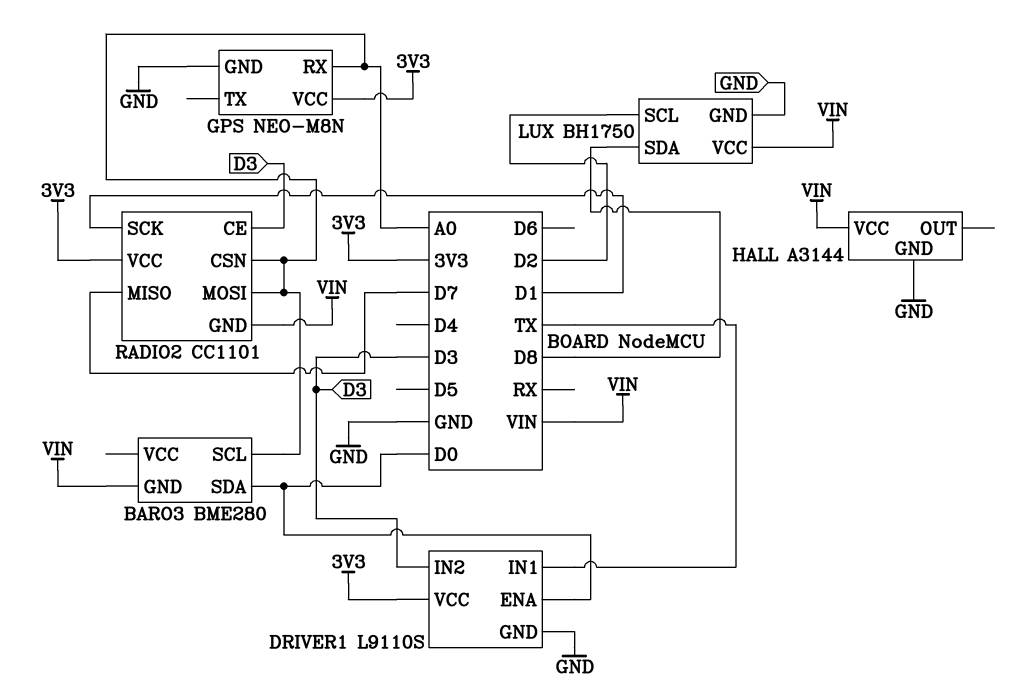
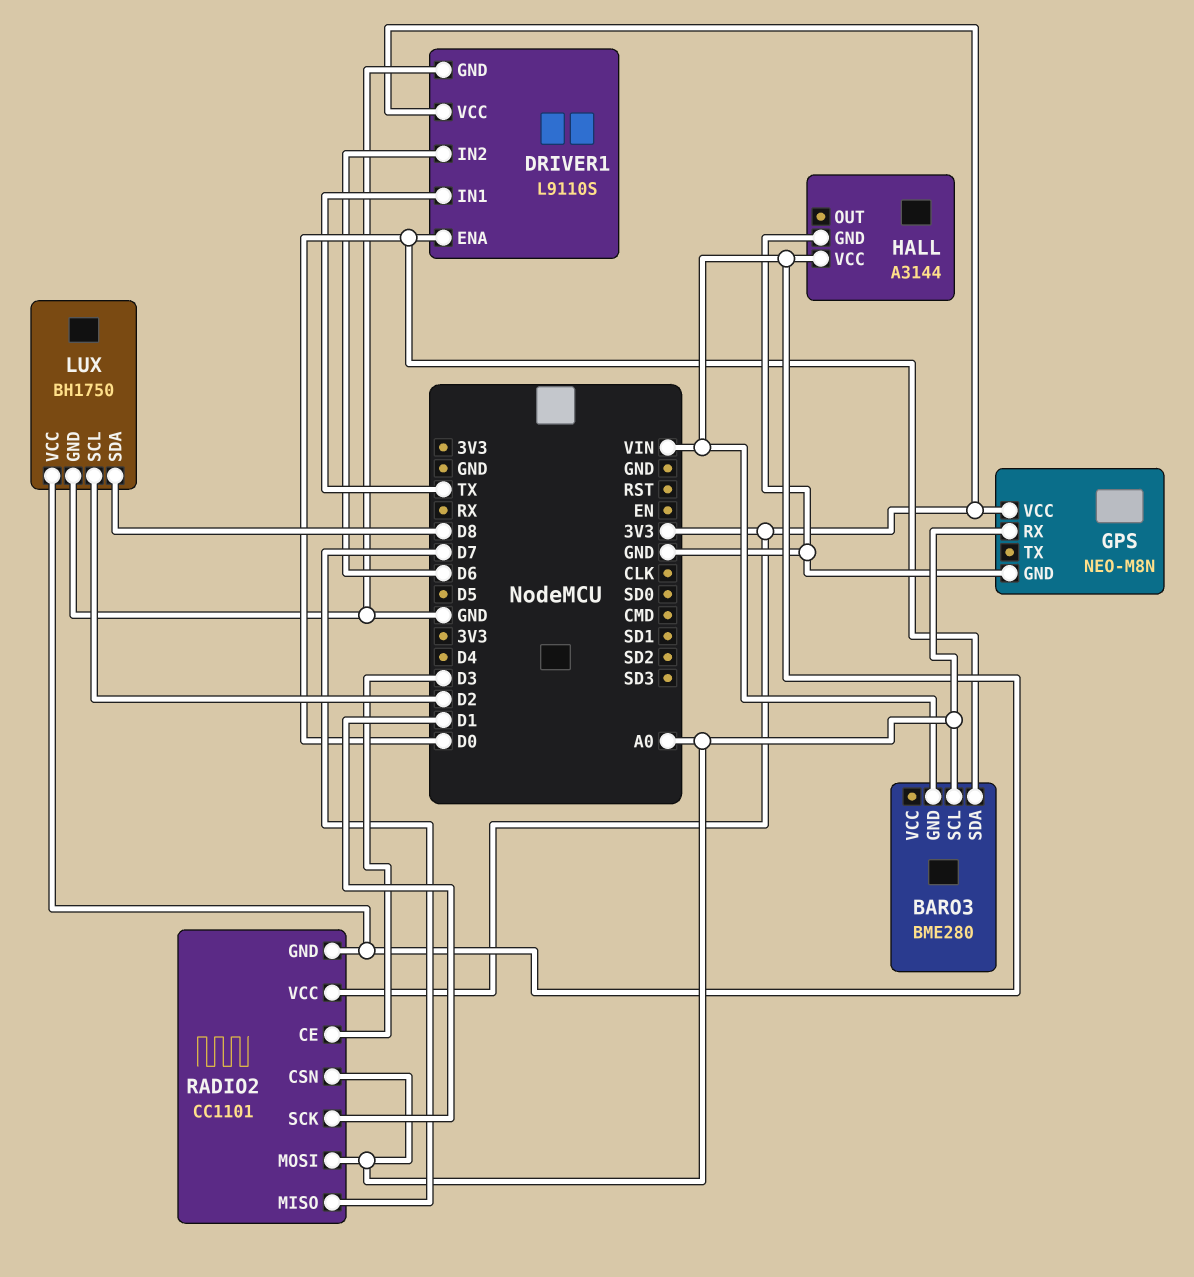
DRIVER1 pin IN2: D3 -> D6

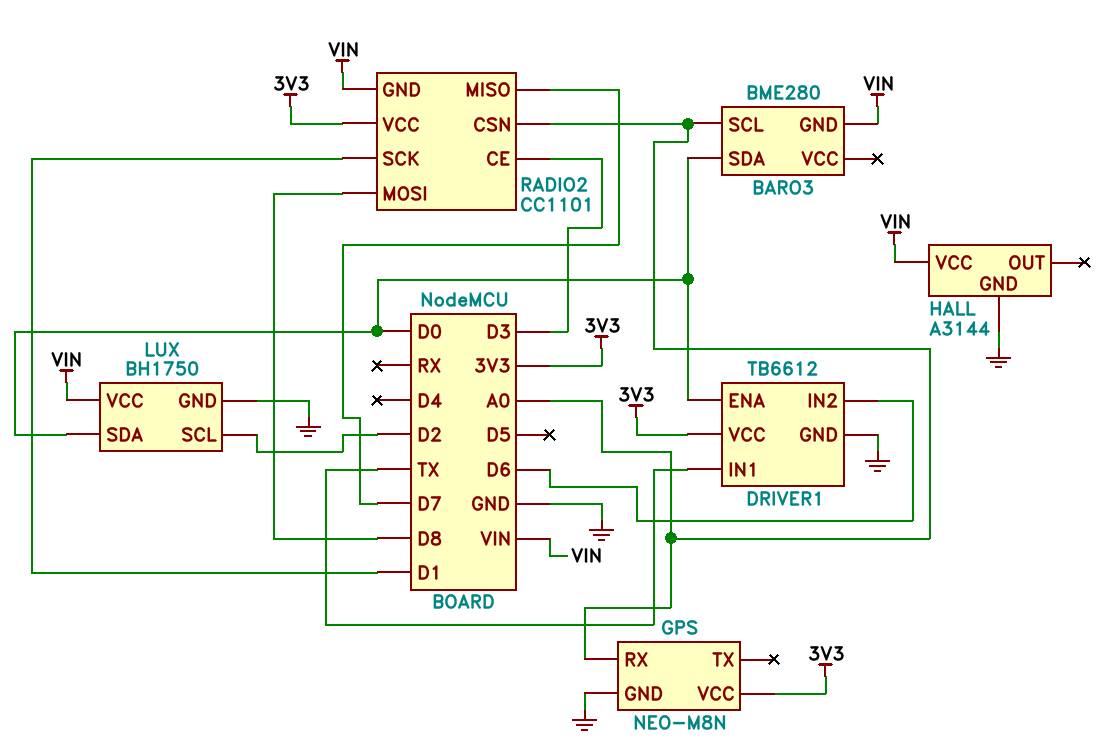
DRIVER1: L9110S -> TB6612
LUX pin SDA: D8 -> D0
RADIO2 pin MOSI: A0 -> D8

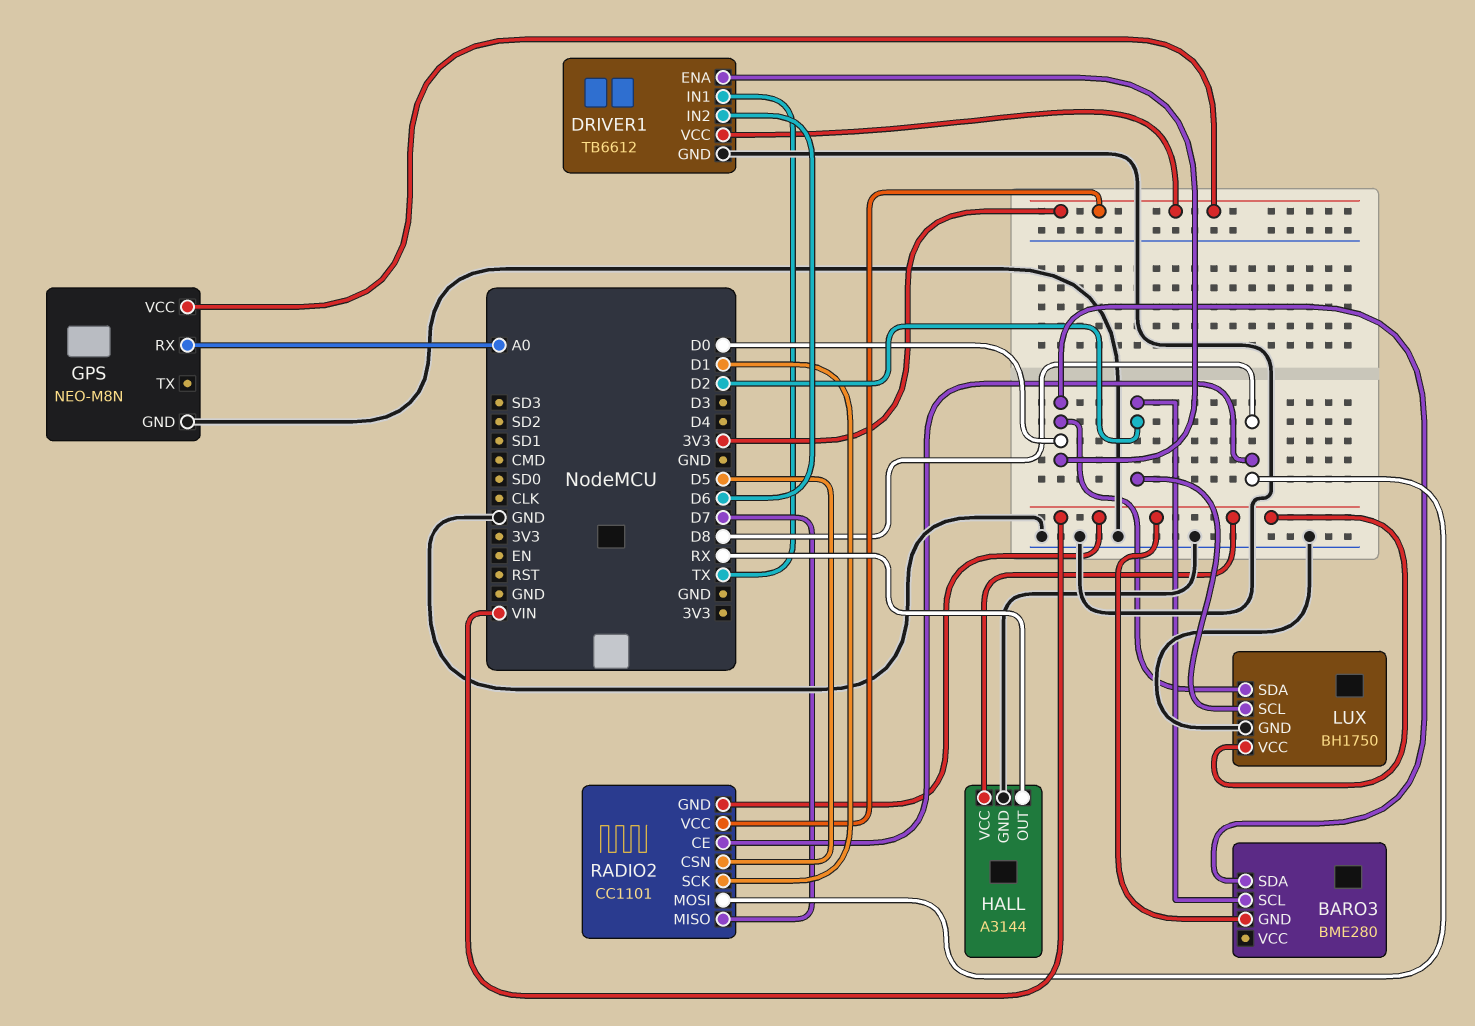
BARO3 pin SCL: A0 -> D2
HALL pin OUT: none -> RX
RADIO2 pin CE: D3 -> D8
RADIO2 pin CSN: A0 -> D5

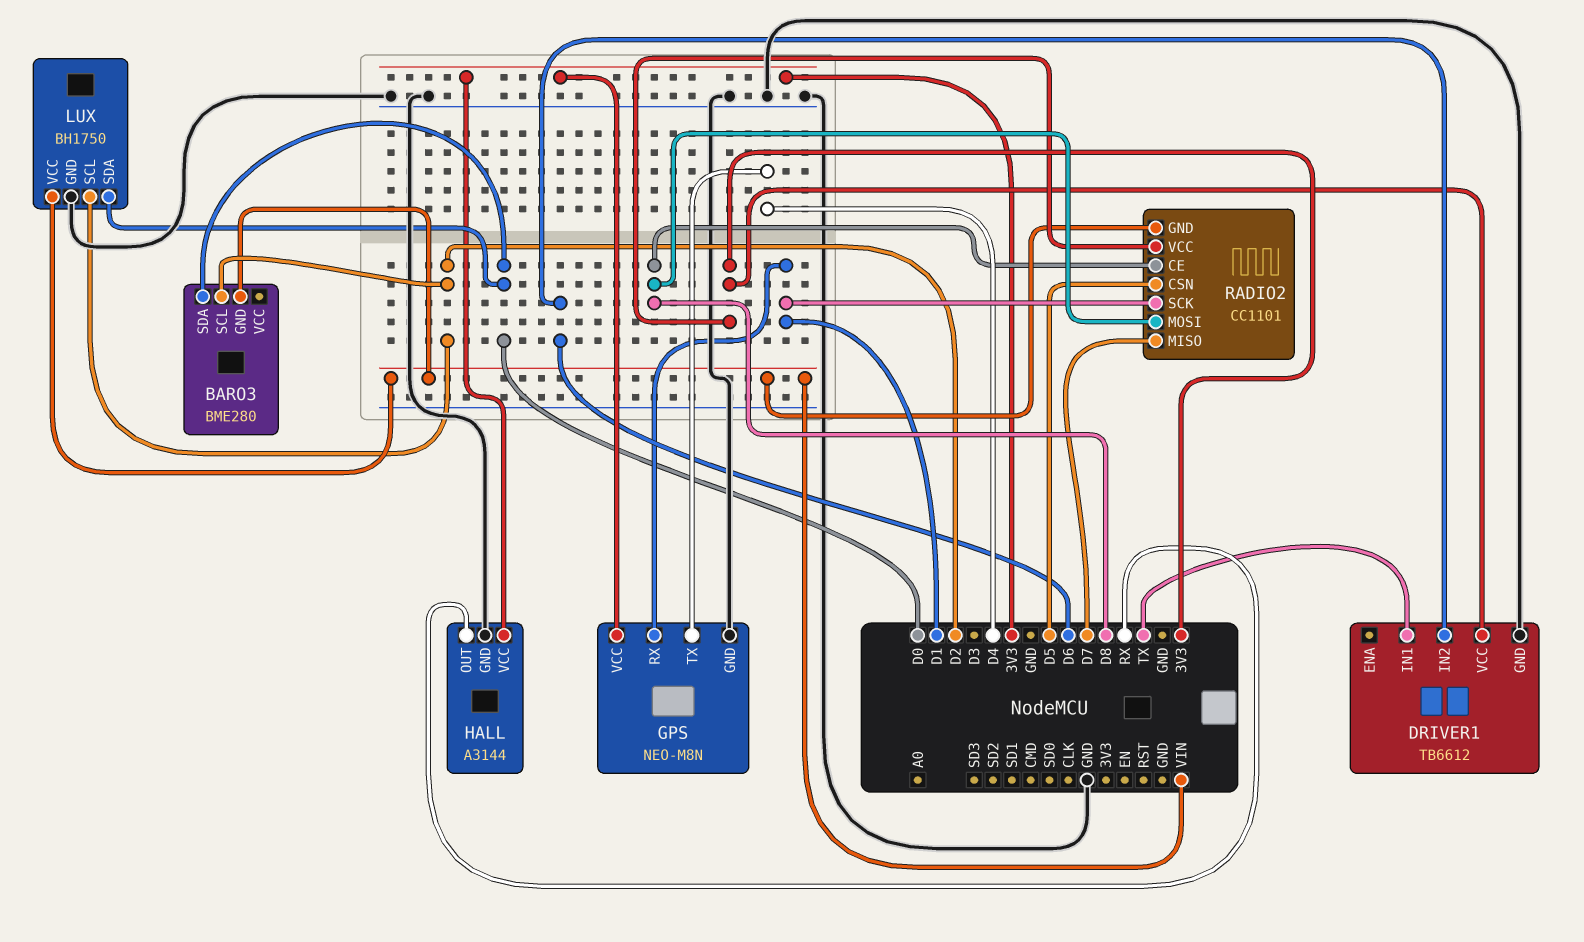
DRIVER1 pin ENA: D0 -> none
GPS pin RX: A0 -> D1
GPS pin TX: none -> D4
HALL pin VCC: VIN -> 3V3

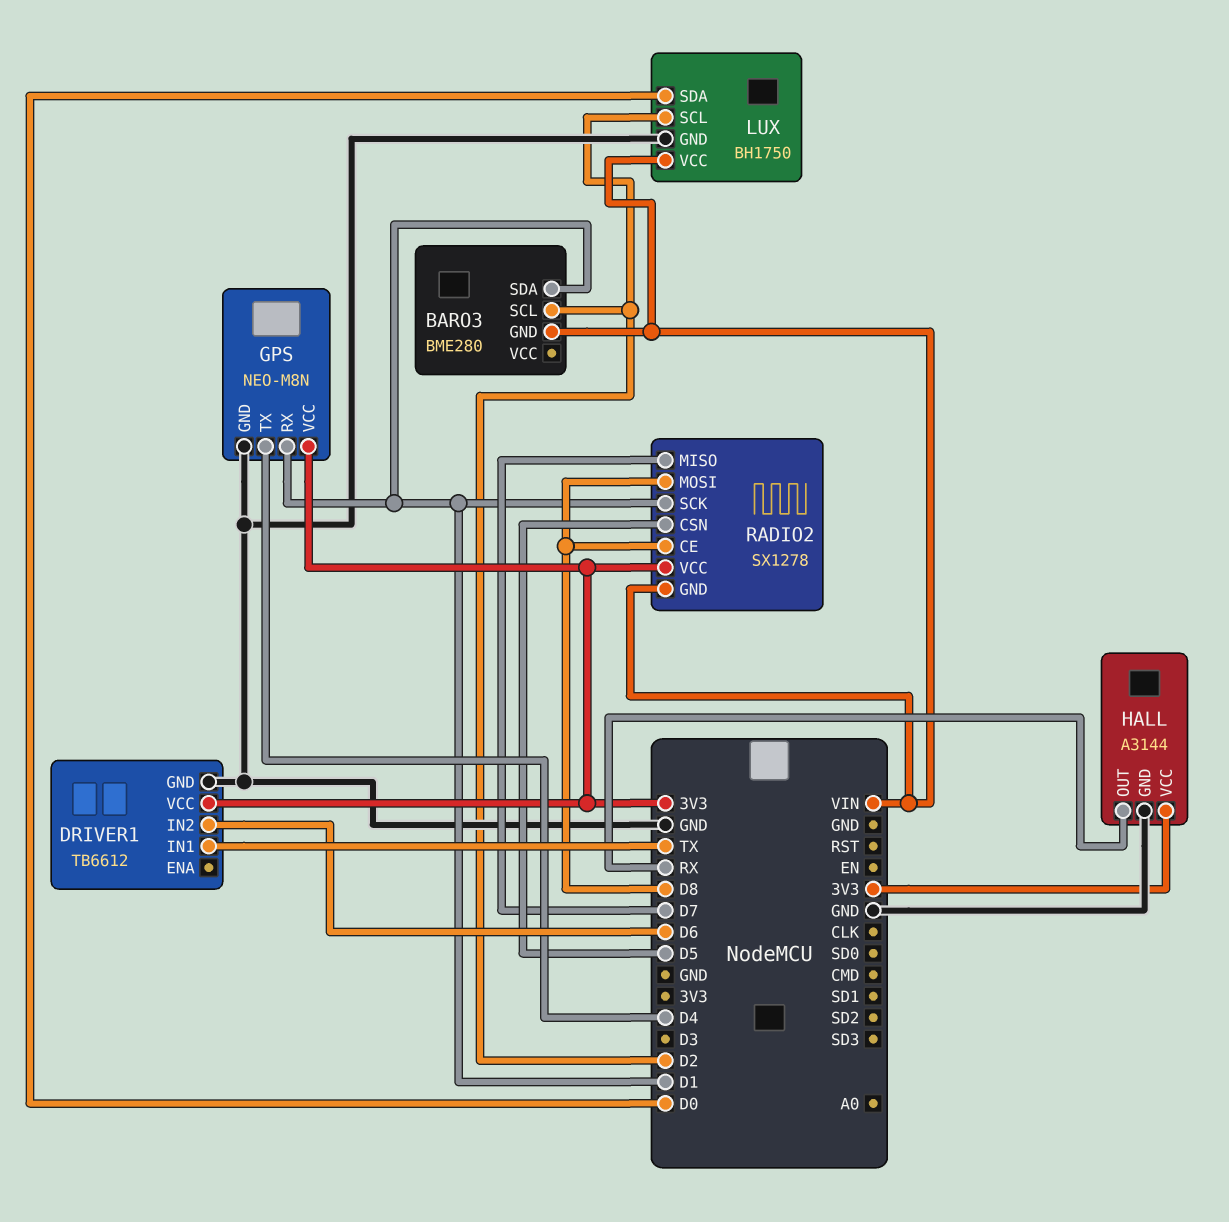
BARO3 pin SDA: D0 -> D1
RADIO2: CC1101 -> SX1278

